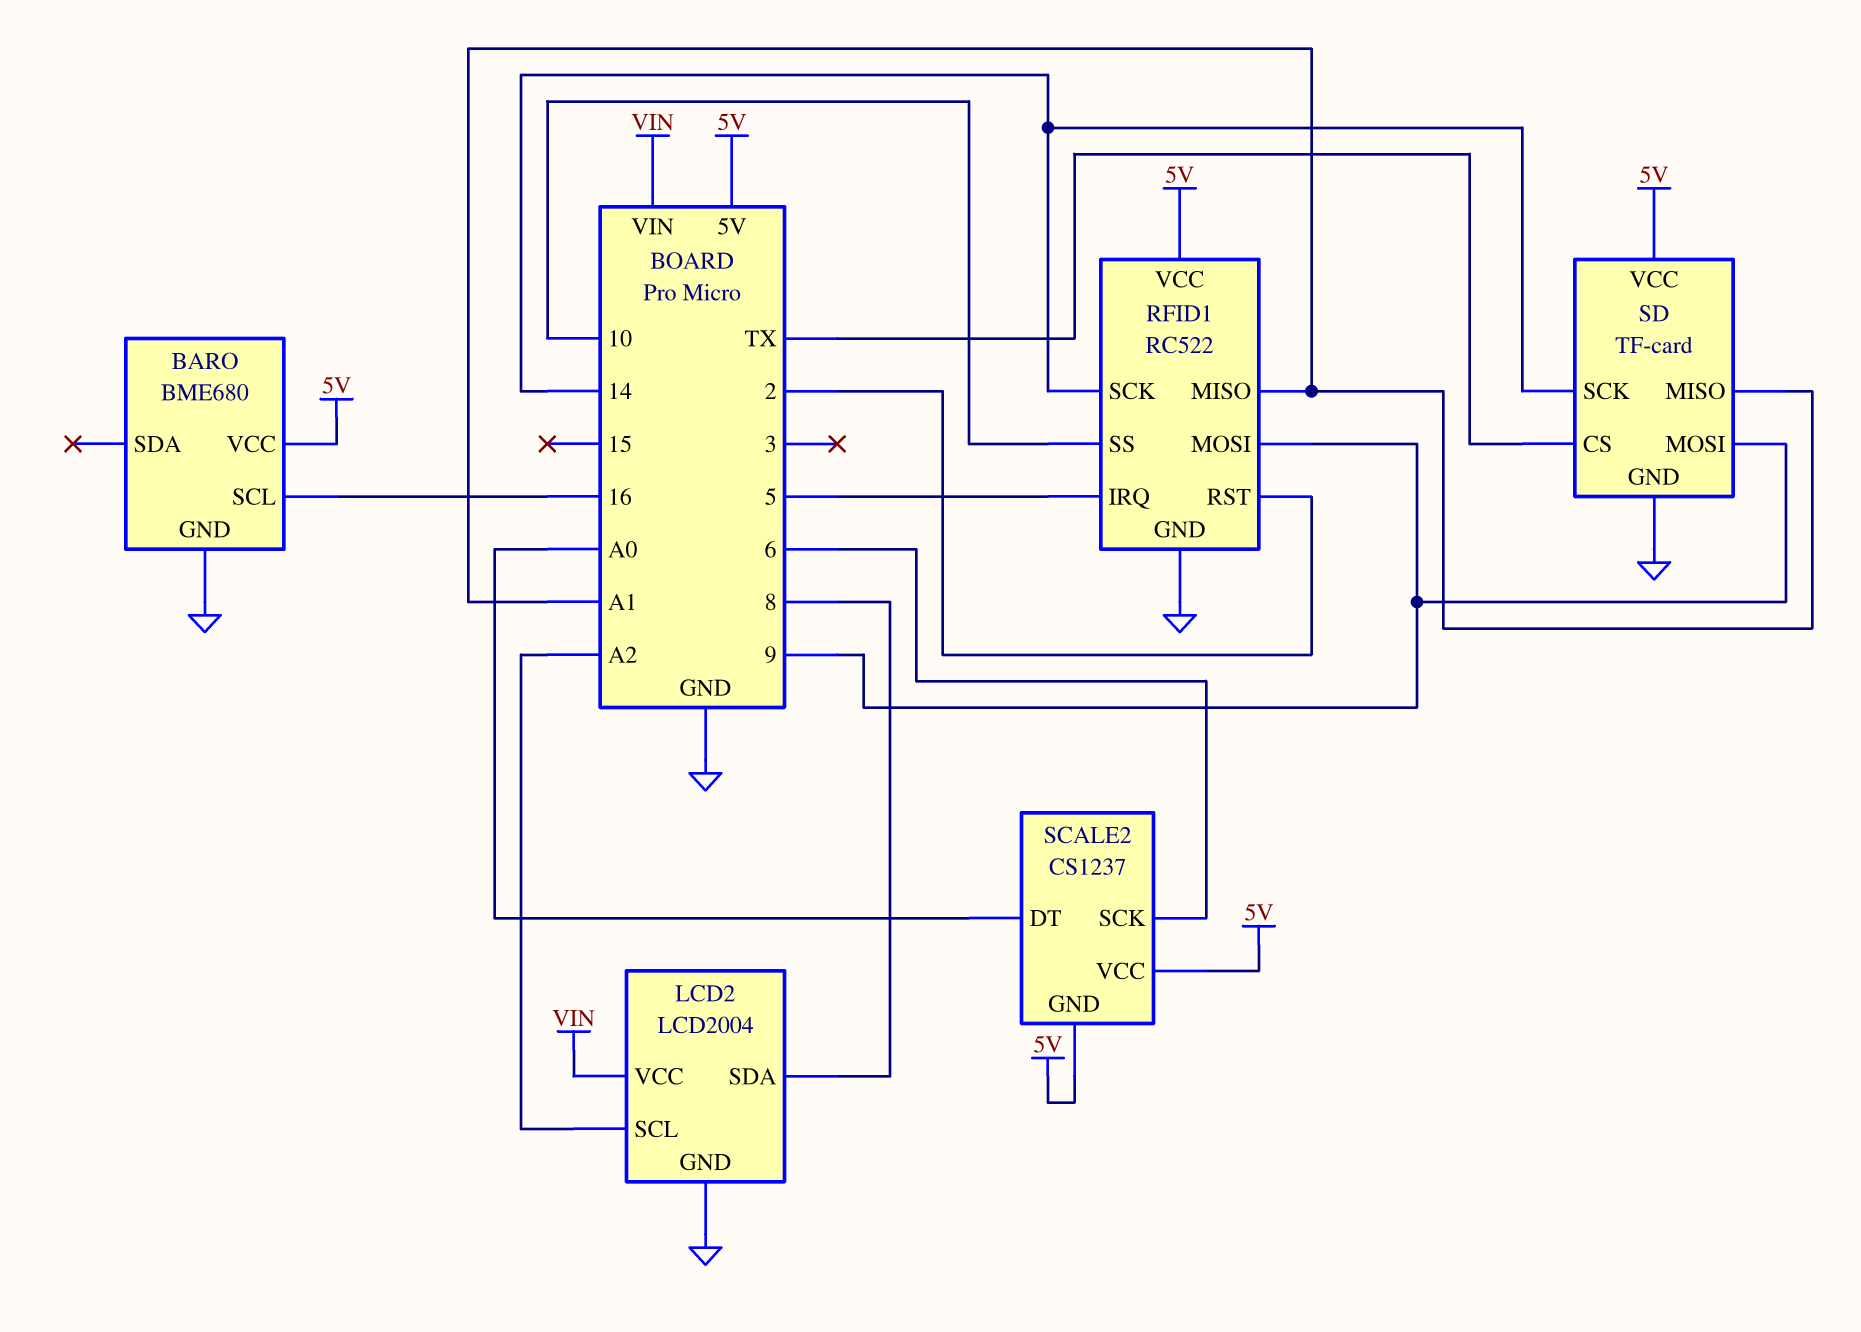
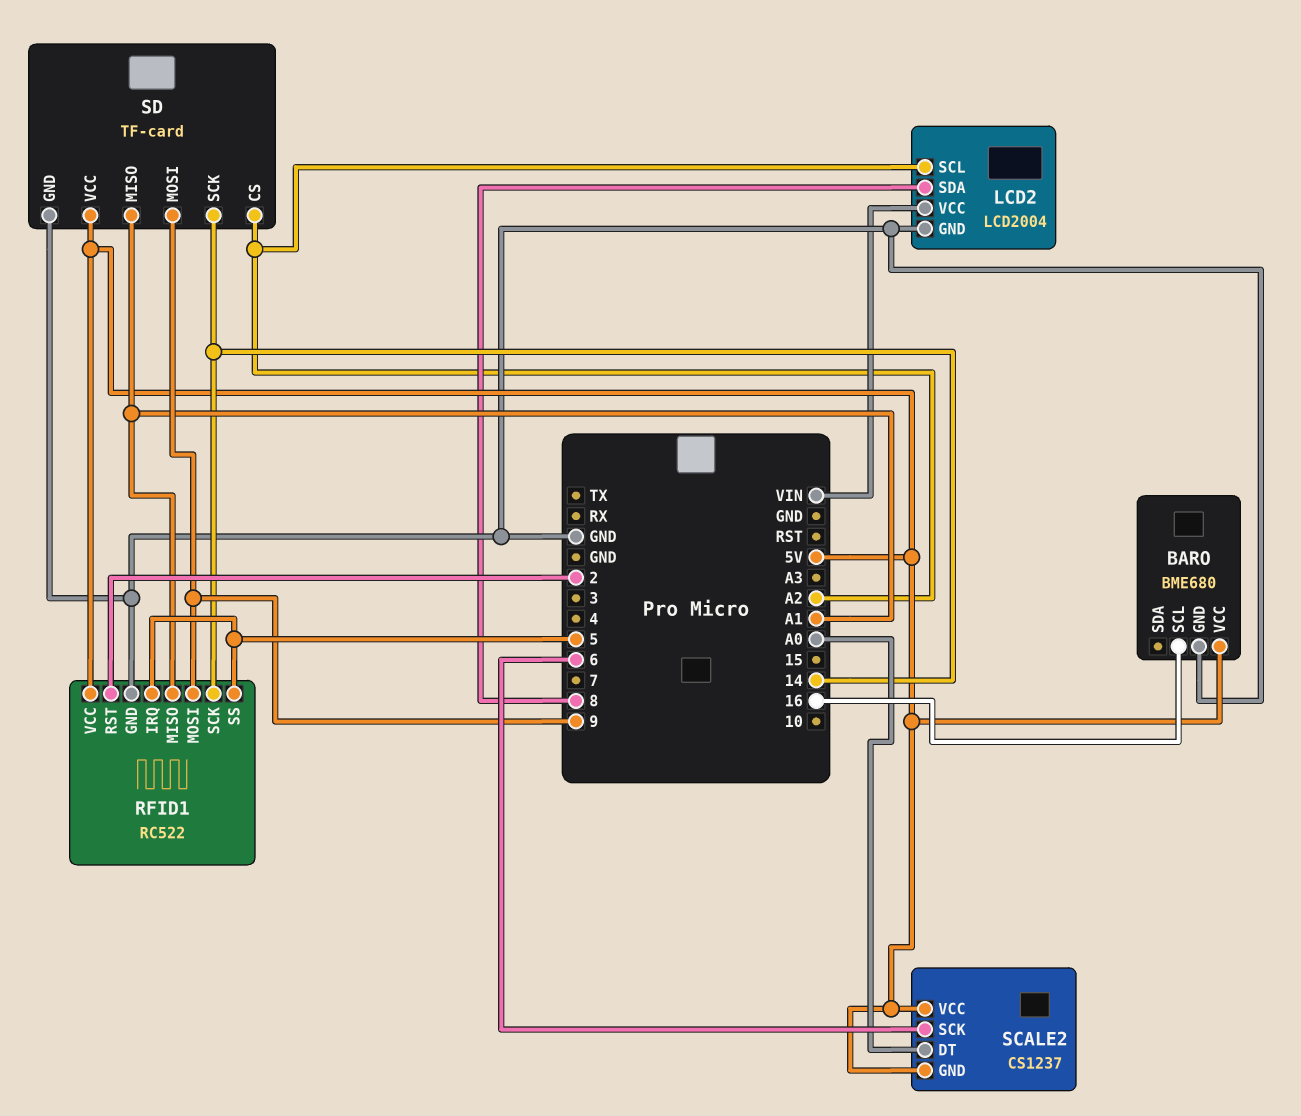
RFID1 pin SS: 10 -> 5
SD pin CS: TX -> A2

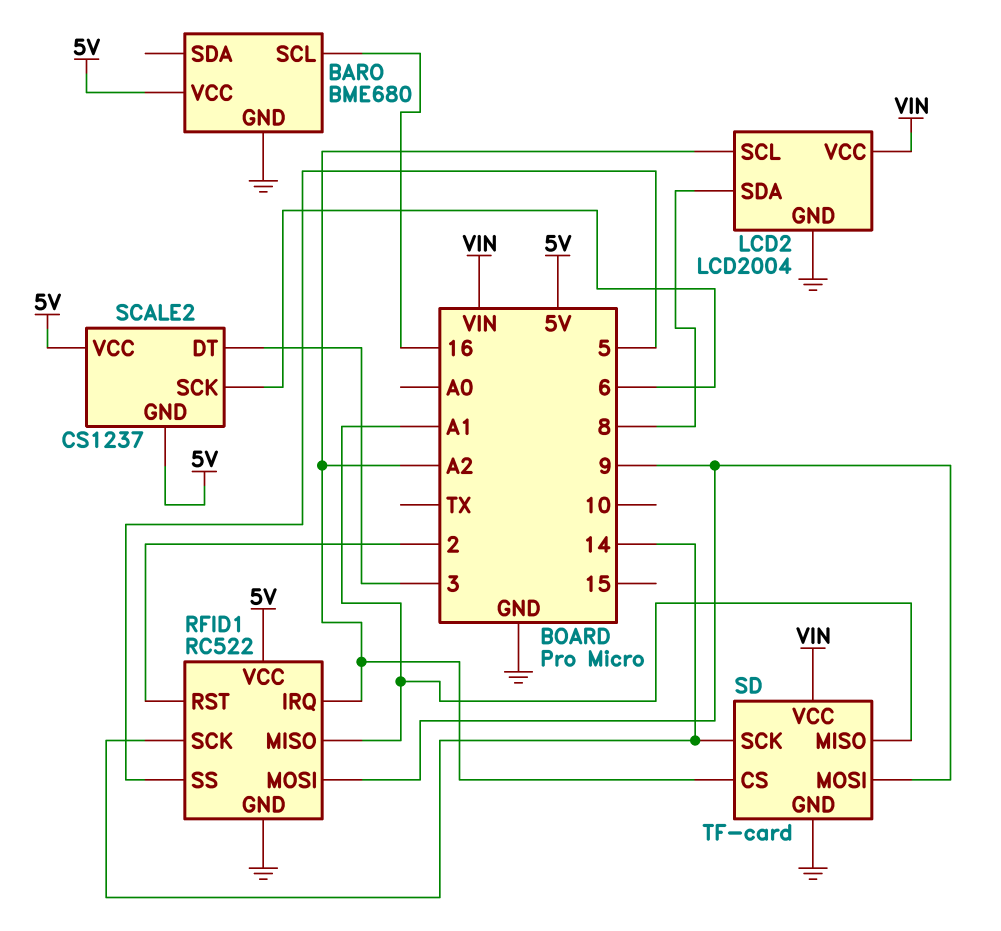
RFID1 pin IRQ: 5 -> A2
SCALE2 pin DT: A0 -> 3
SD pin VCC: 5V -> VIN

